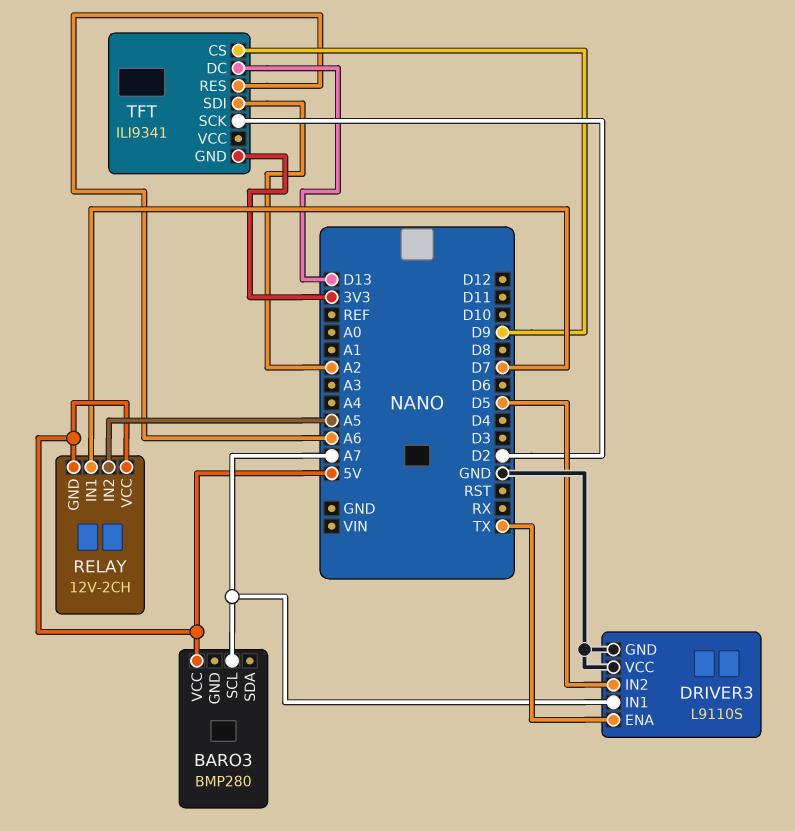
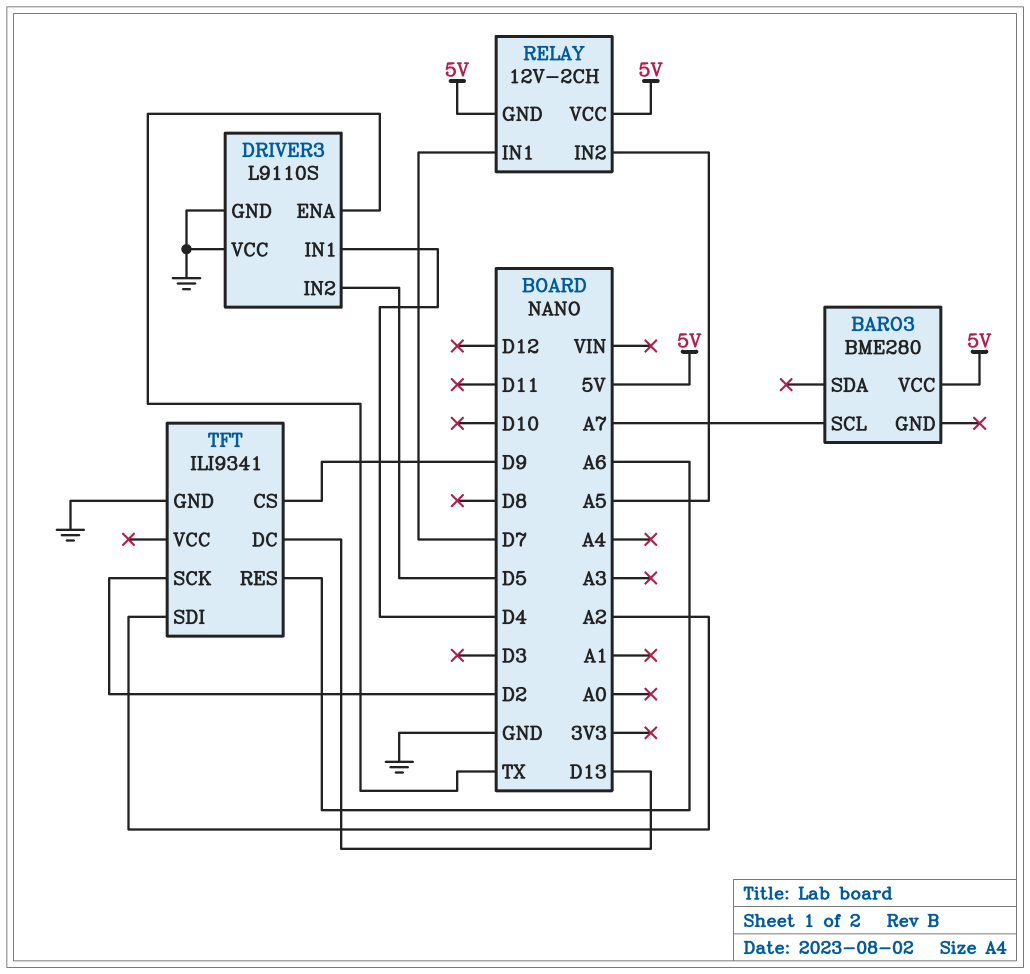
BARO3: BMP280 -> BME280
DRIVER3 pin IN1: A7 -> D4
TFT pin GND: 3V3 -> GND

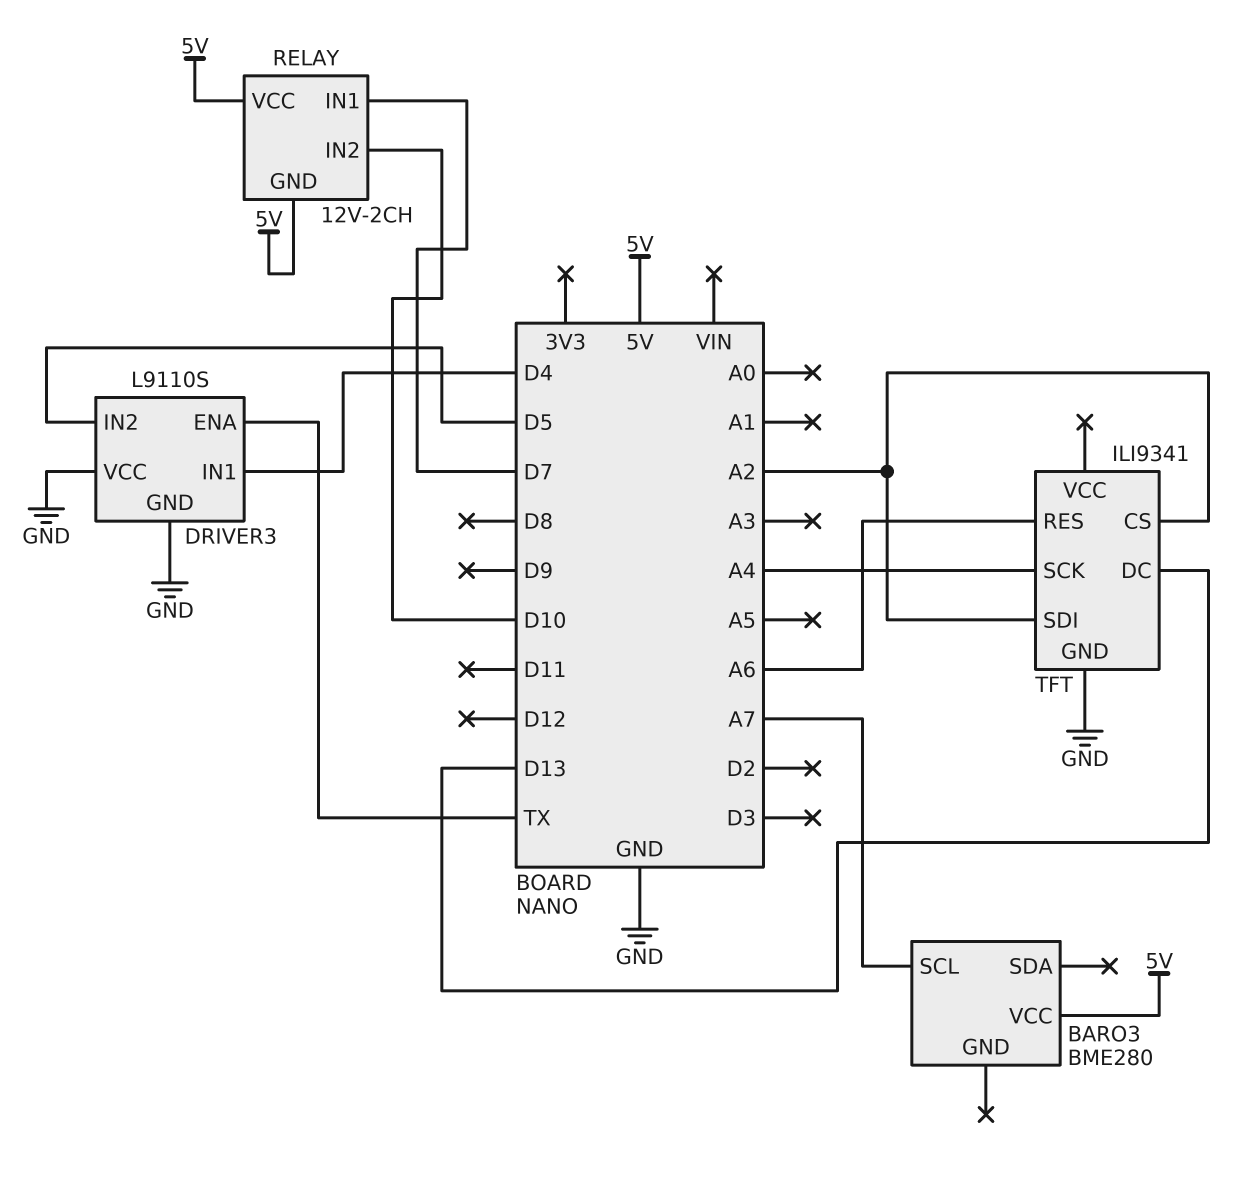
RELAY pin IN2: A5 -> D10
TFT pin CS: D9 -> A2
TFT pin SCK: D2 -> A4

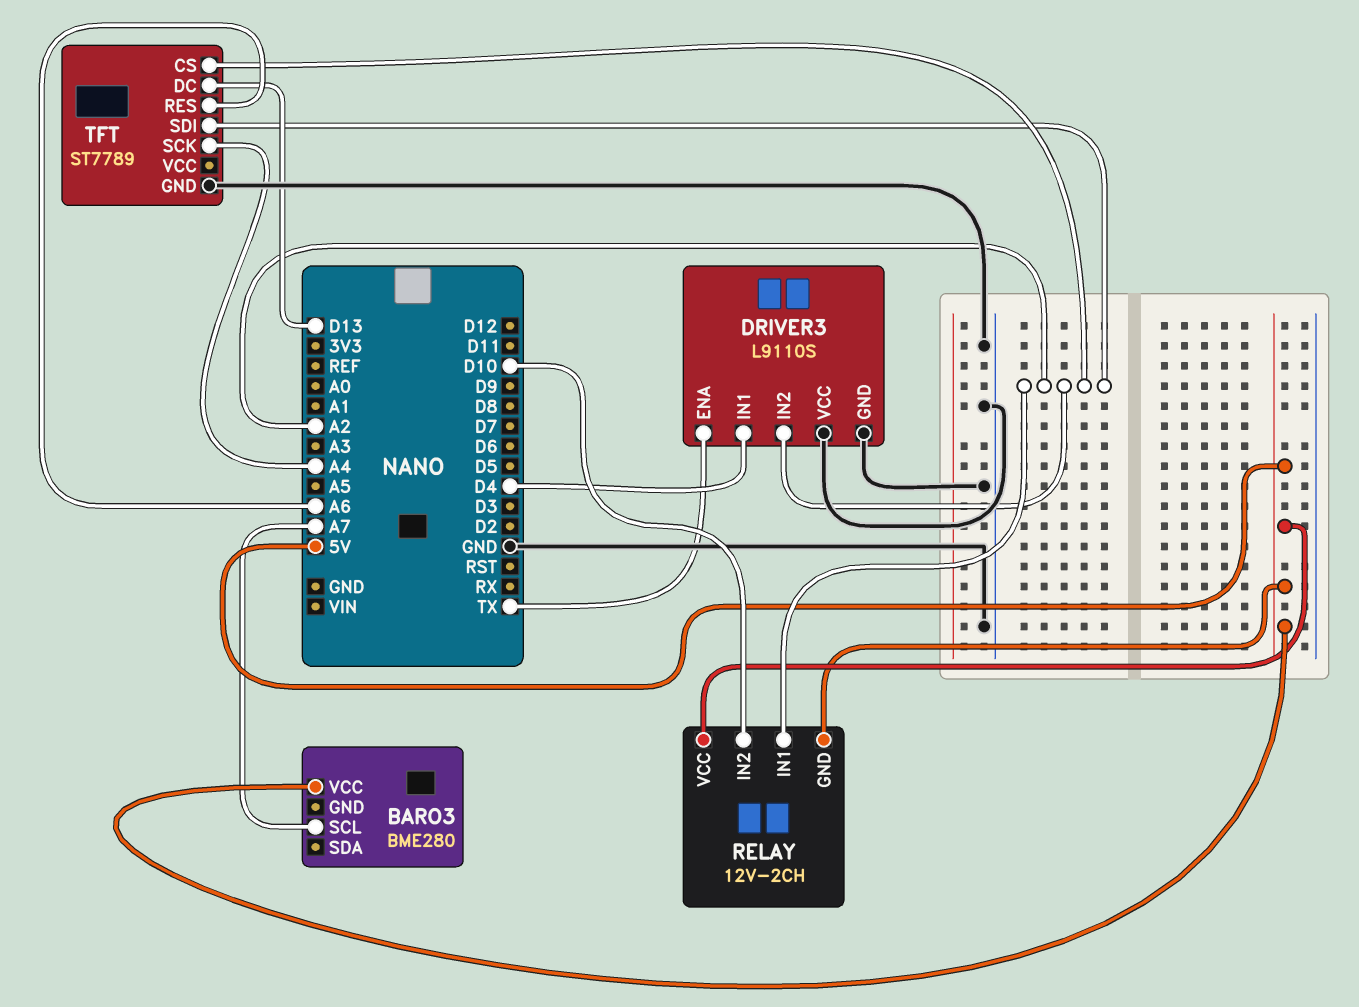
DRIVER3 pin IN2: D5 -> A2
RELAY pin IN1: D7 -> A2
TFT: ILI9341 -> ST7789

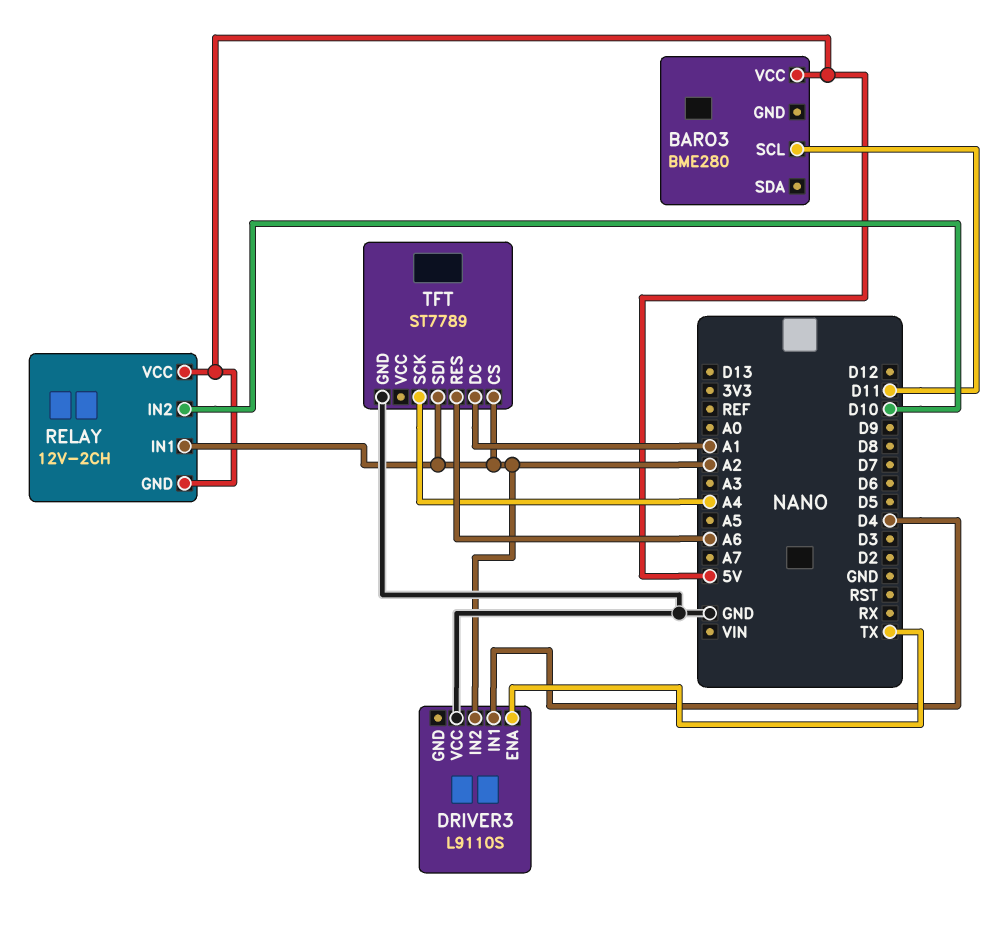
BARO3 pin SCL: A7 -> D11
DRIVER3 pin GND: GND -> none
TFT pin DC: D13 -> A1

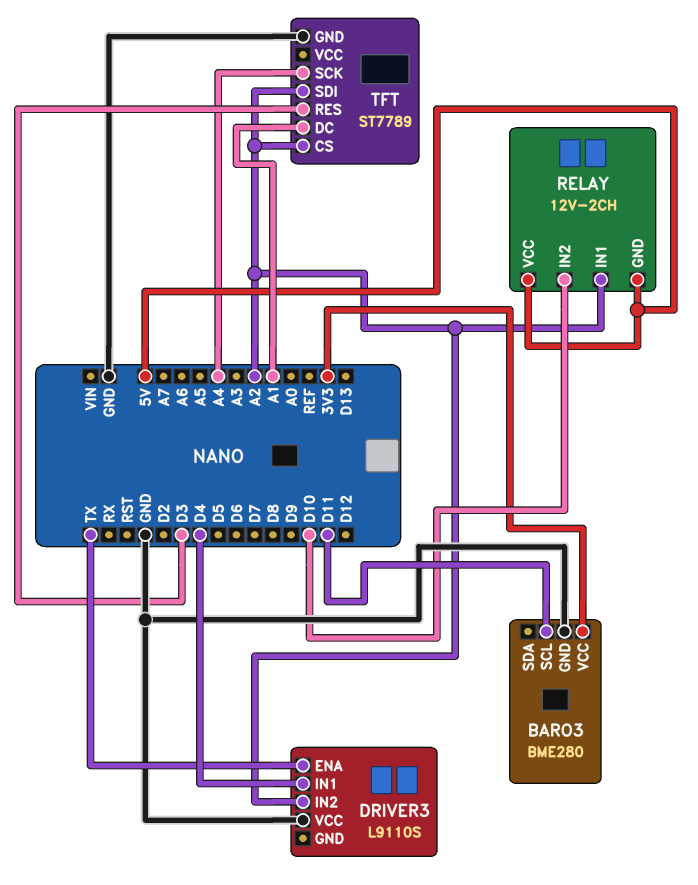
BARO3 pin GND: none -> GND
BARO3 pin VCC: 5V -> 3V3
TFT pin RES: A6 -> D3

